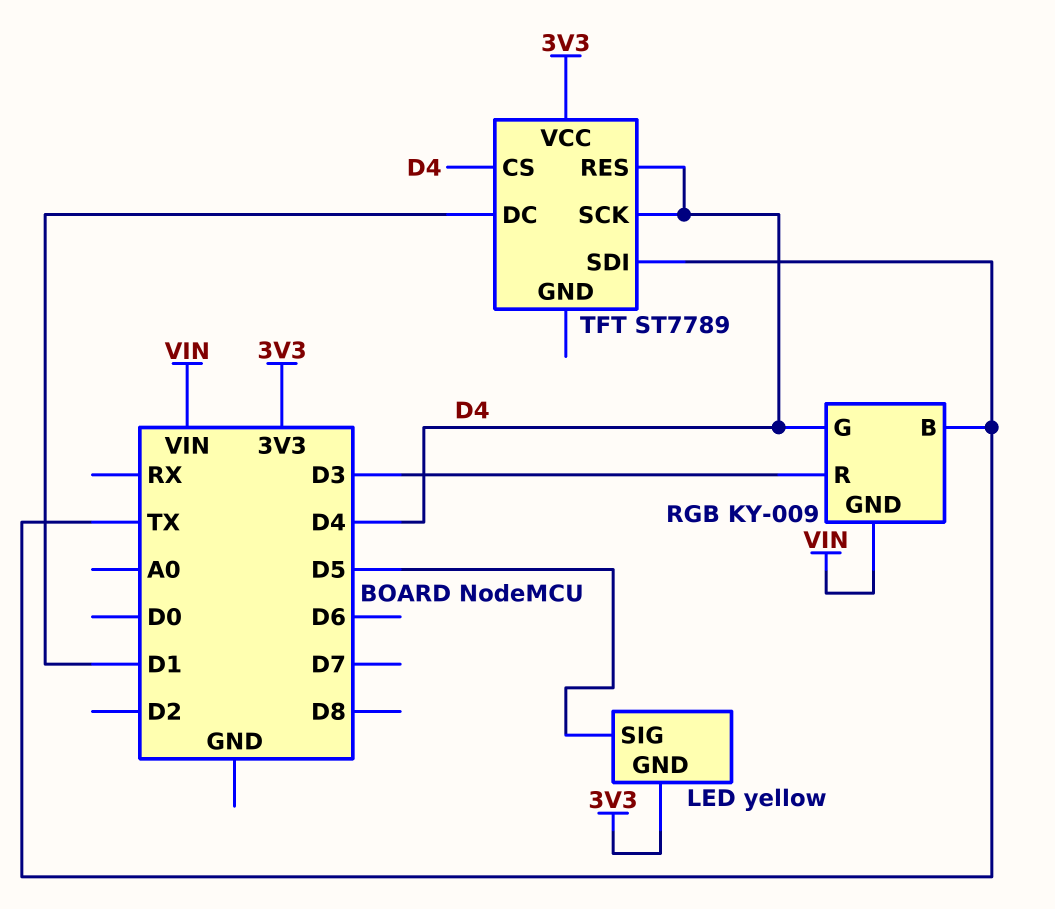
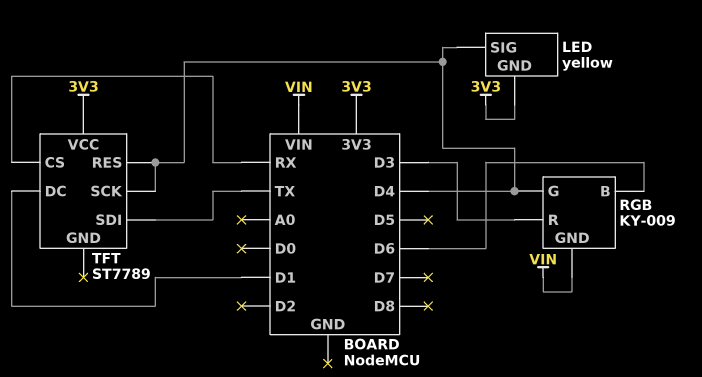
LED pin SIG: D5 -> D4
RGB pin B: TX -> D6
TFT pin CS: D4 -> RX

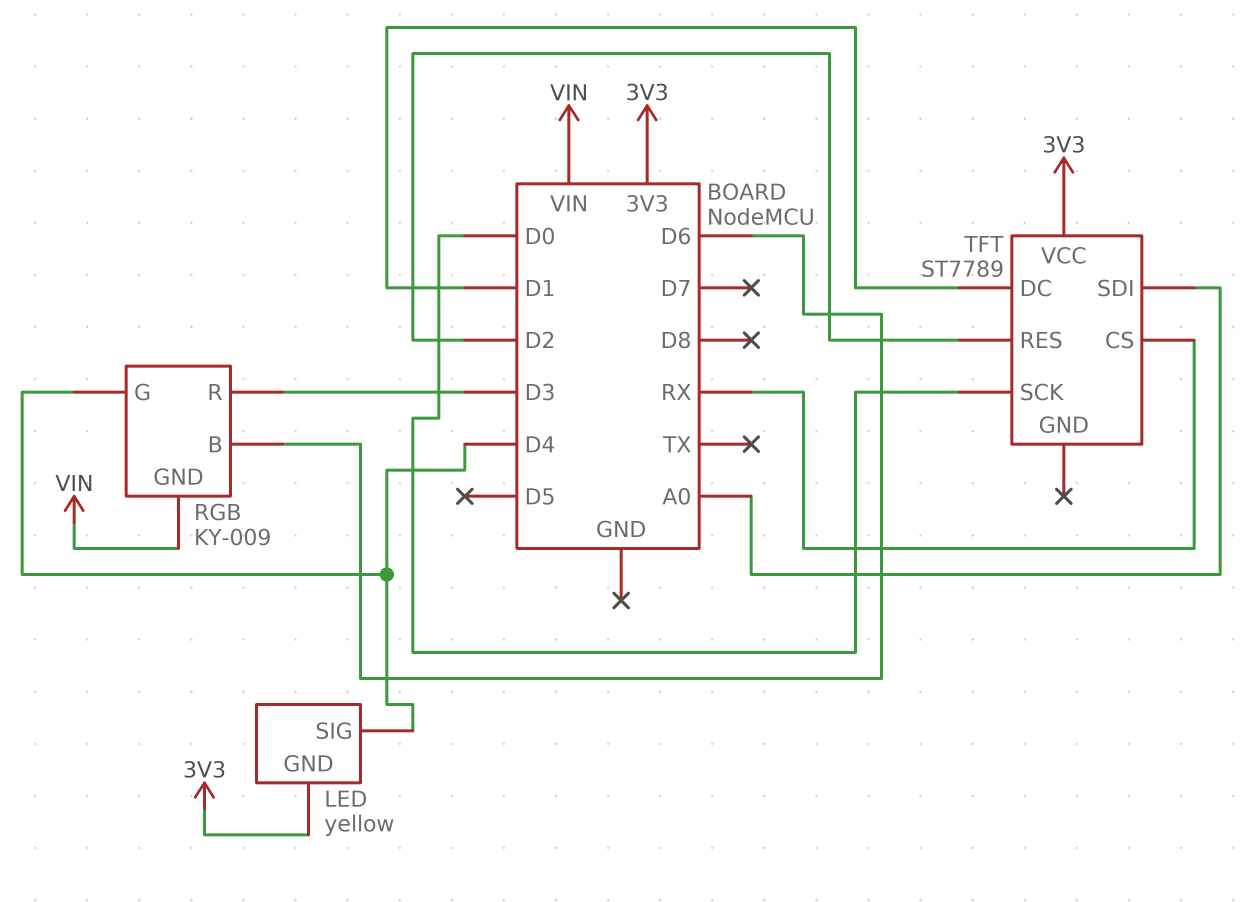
TFT pin RES: D4 -> D2
TFT pin SCK: D4 -> D0
TFT pin SDI: TX -> A0

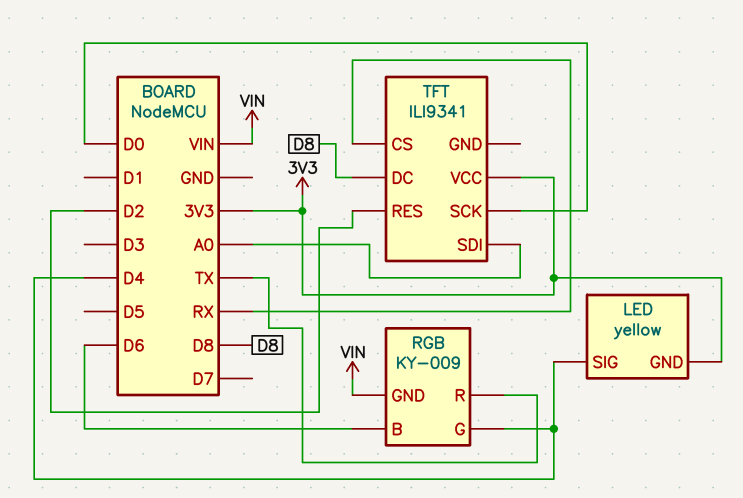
RGB pin R: D3 -> TX
TFT: ST7789 -> ILI9341
TFT pin DC: D1 -> D8

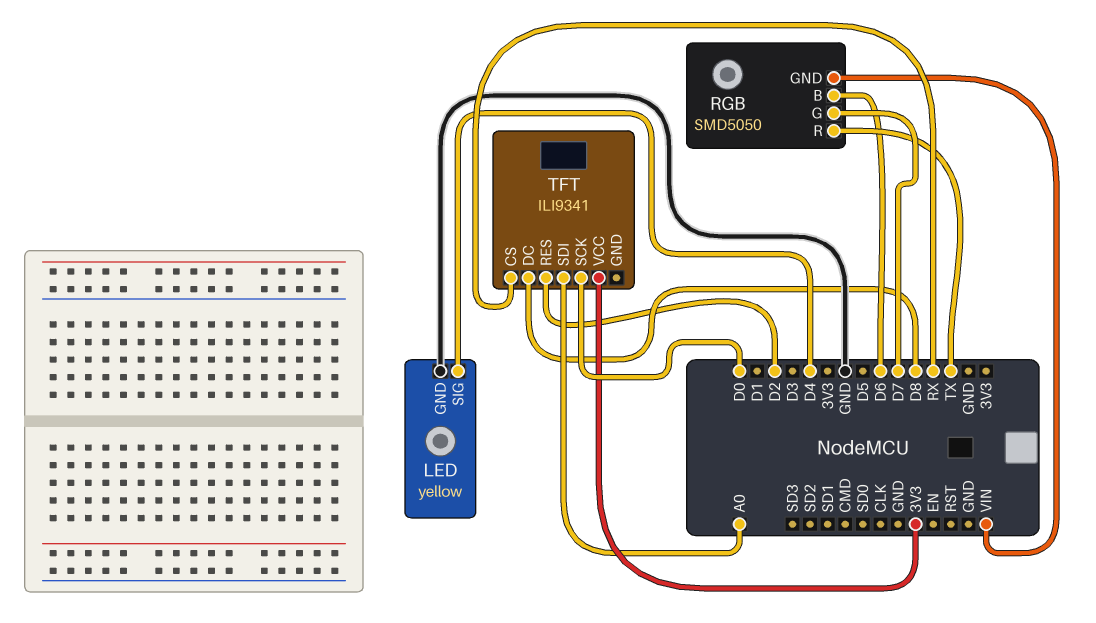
LED pin GND: 3V3 -> GND
RGB: KY-009 -> SMD5050
RGB pin G: D4 -> D7

